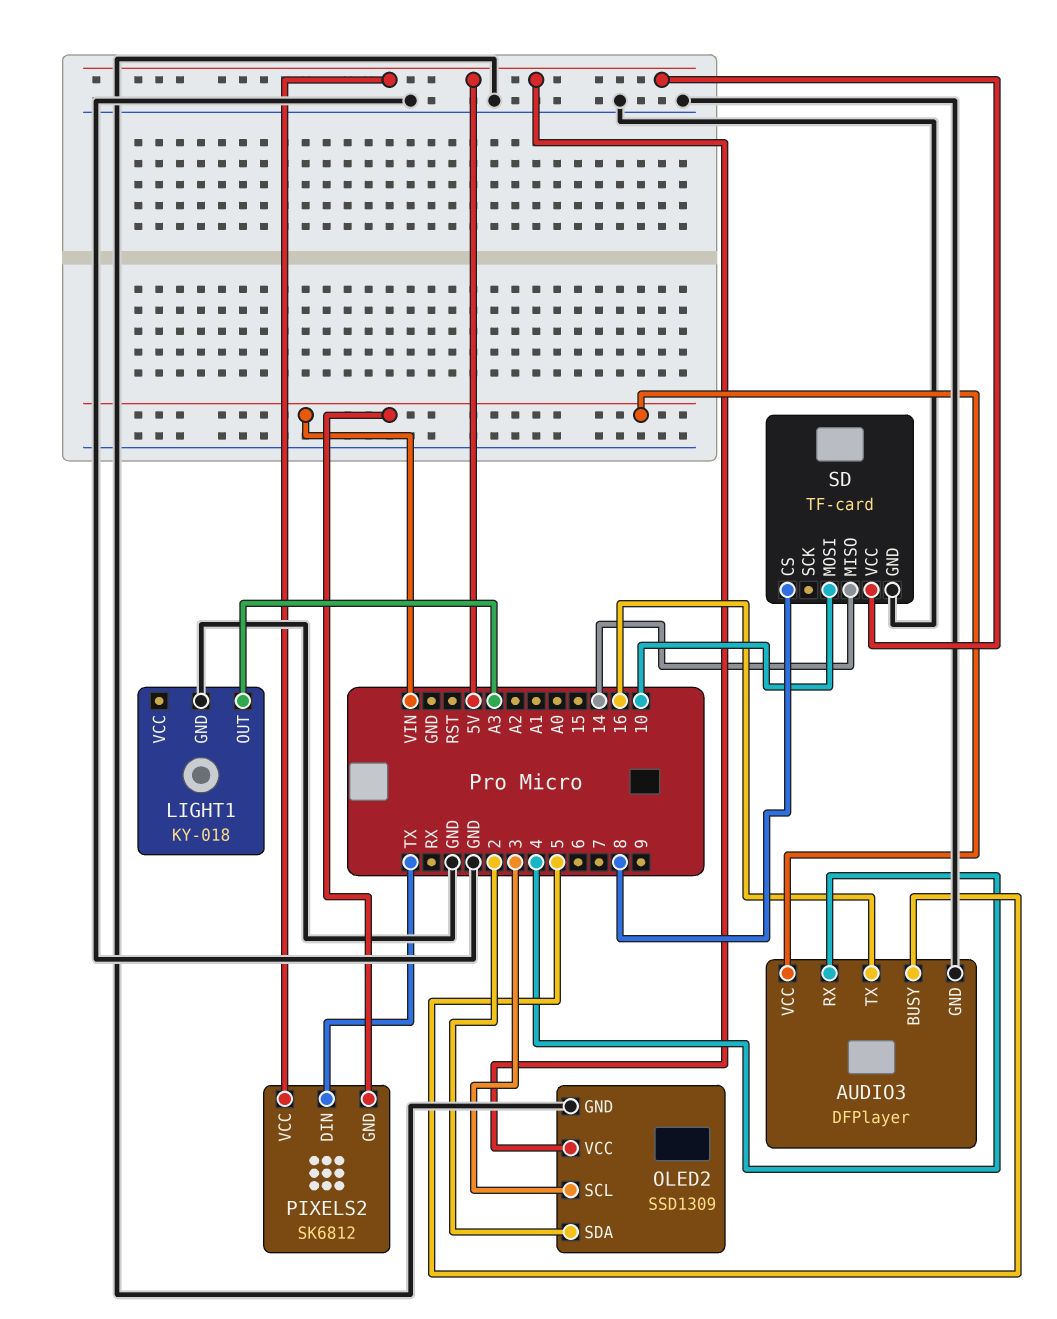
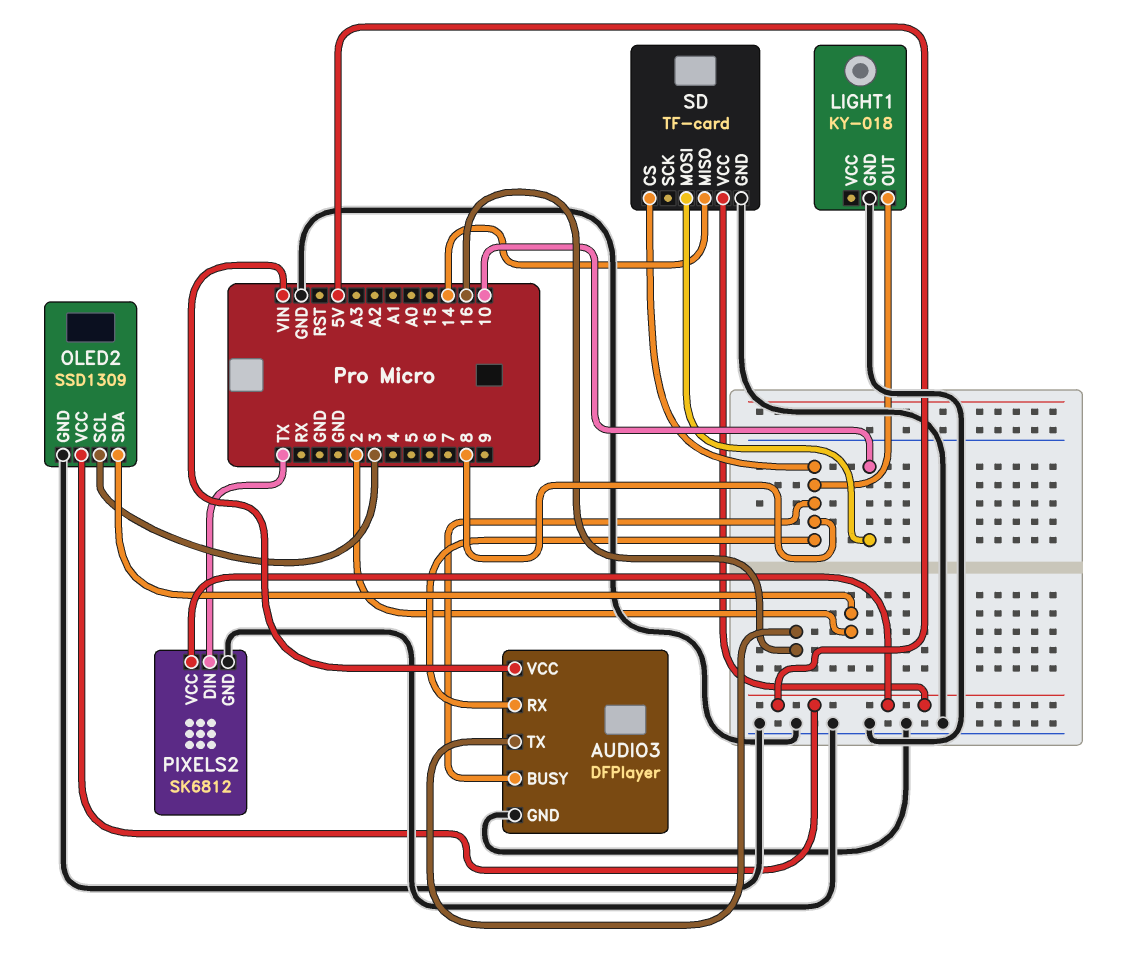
AUDIO3 pin BUSY: 5 -> 8
AUDIO3 pin RX: 4 -> 8
LIGHT1 pin OUT: A3 -> 8
PIXELS2 pin GND: VIN -> GND

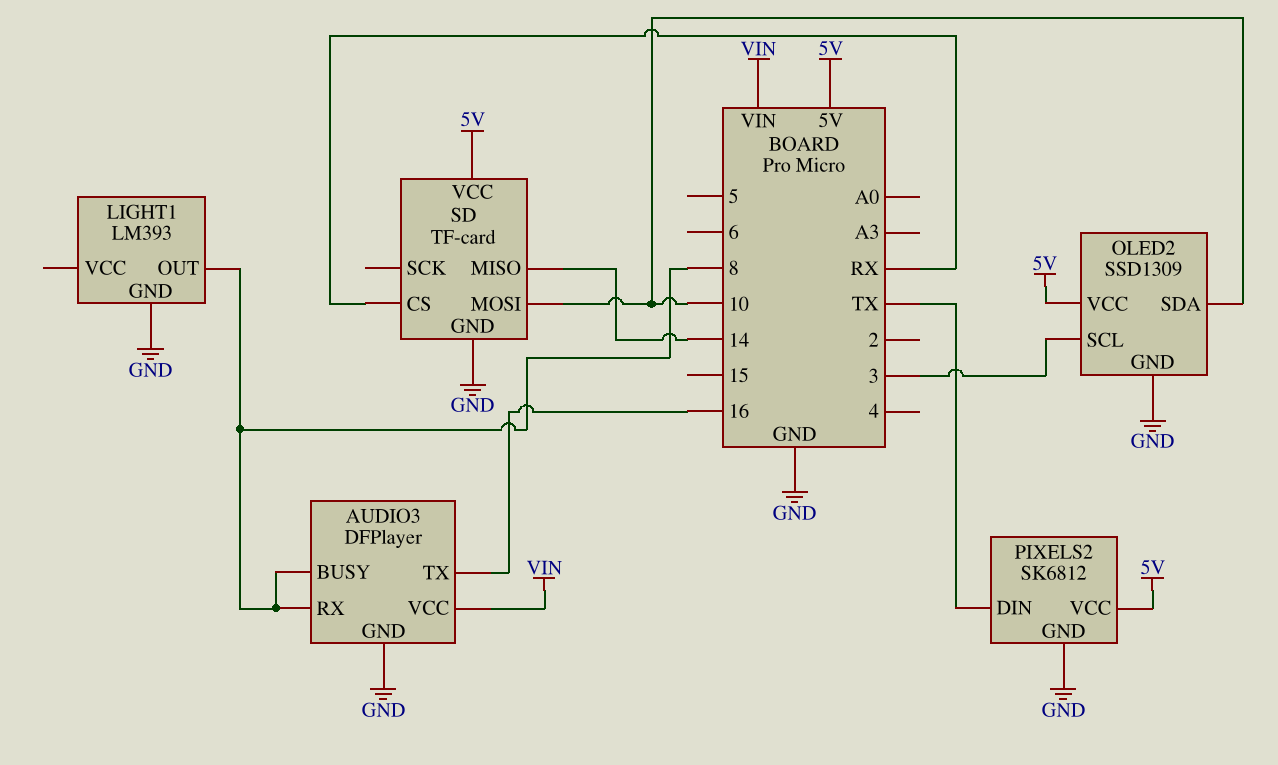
LIGHT1: KY-018 -> LM393
OLED2 pin SDA: 2 -> 10
SD pin CS: 8 -> RX

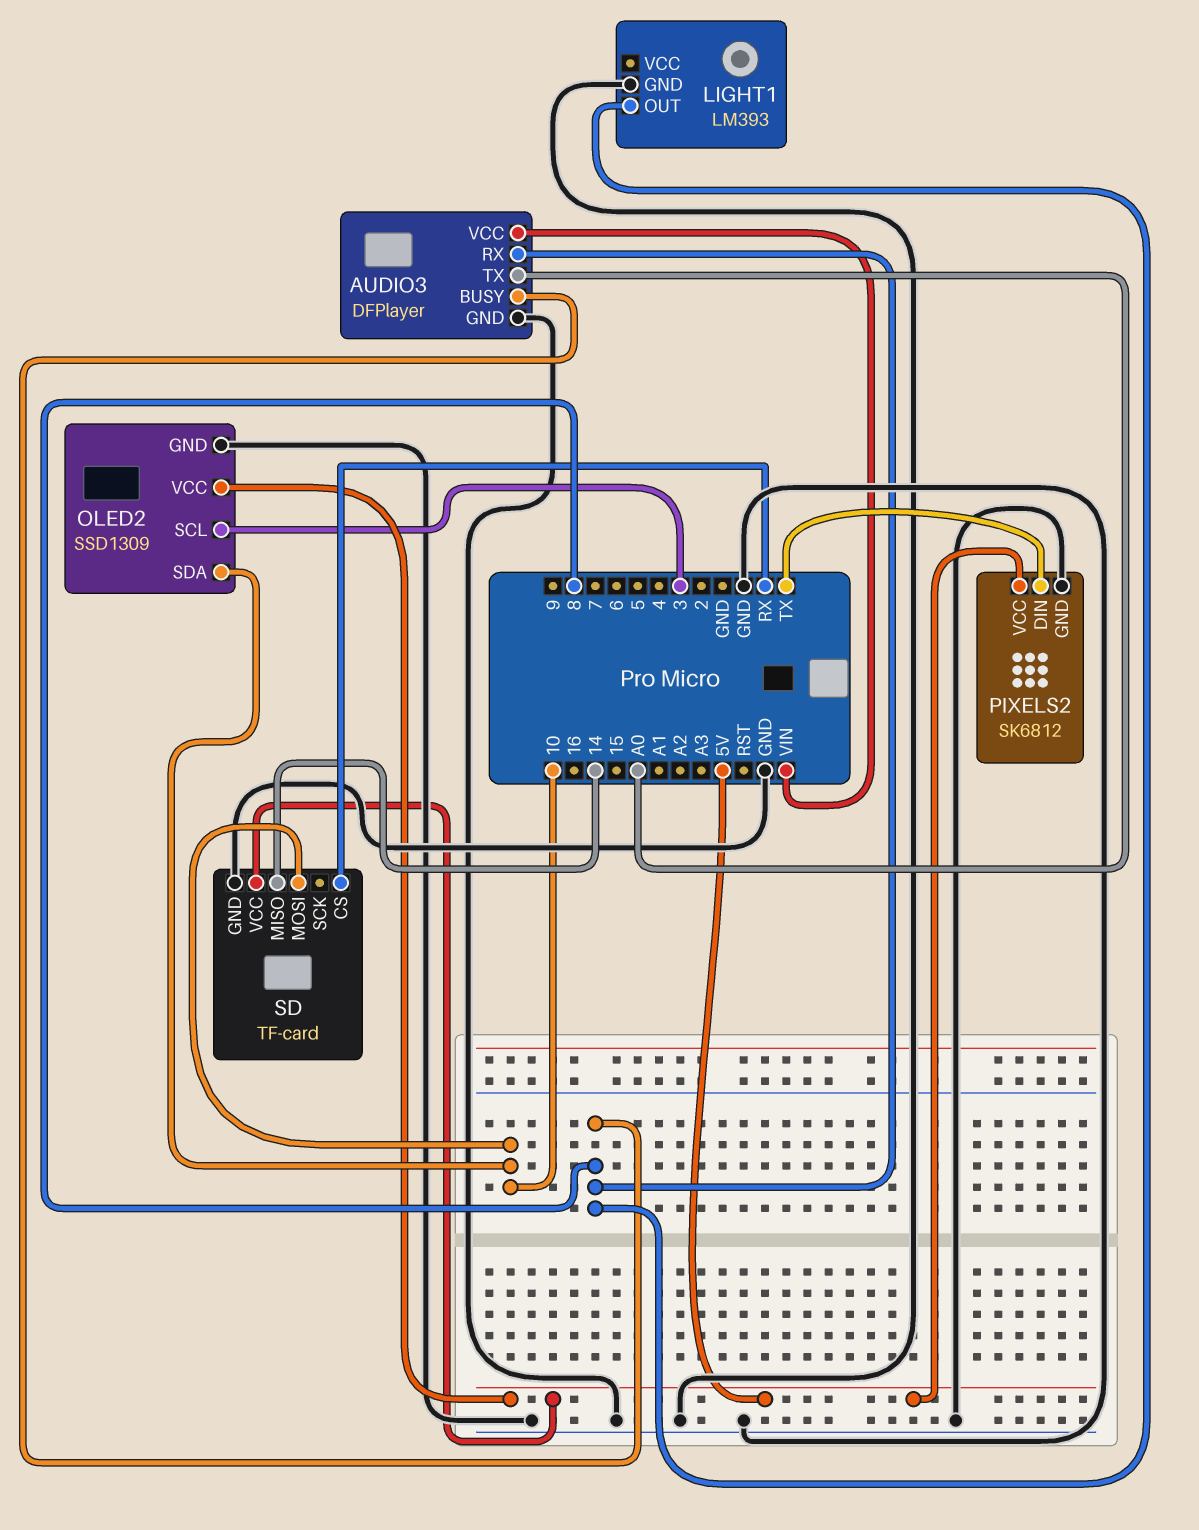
AUDIO3 pin TX: 16 -> A0

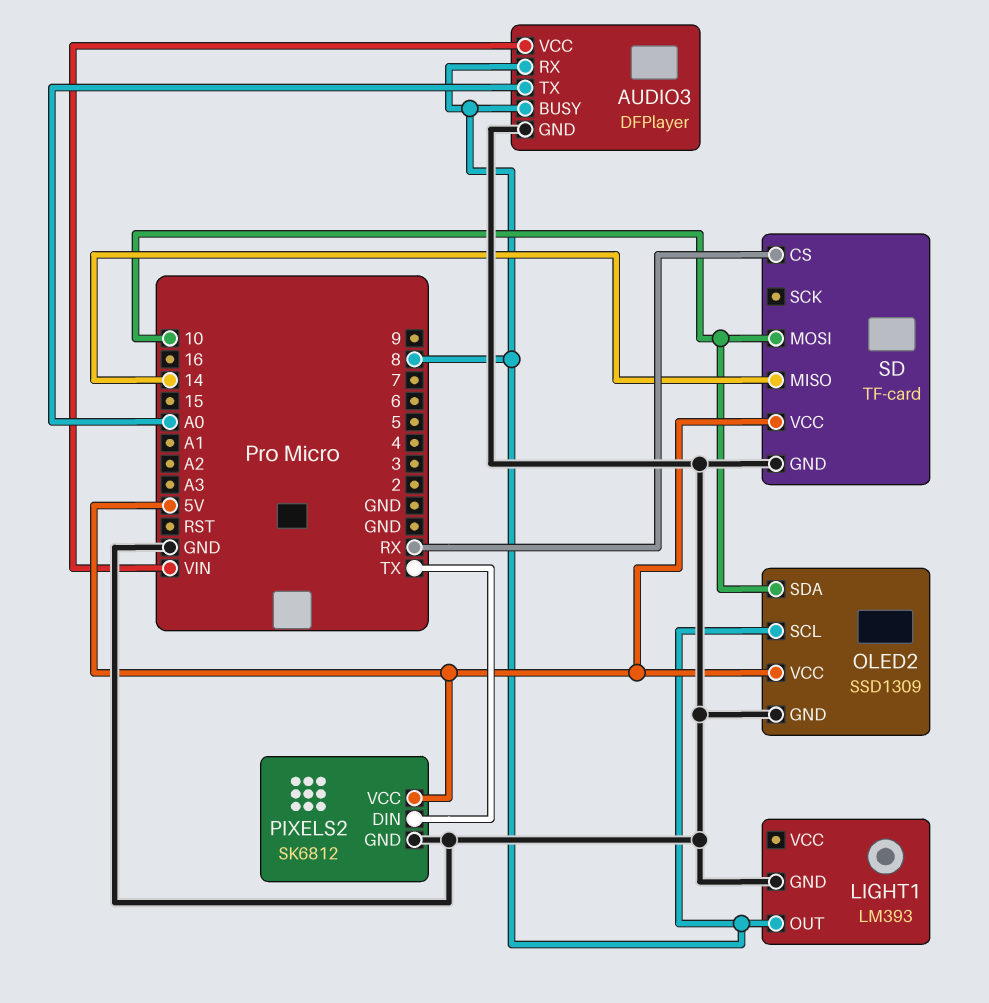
OLED2 pin SCL: 3 -> 8

